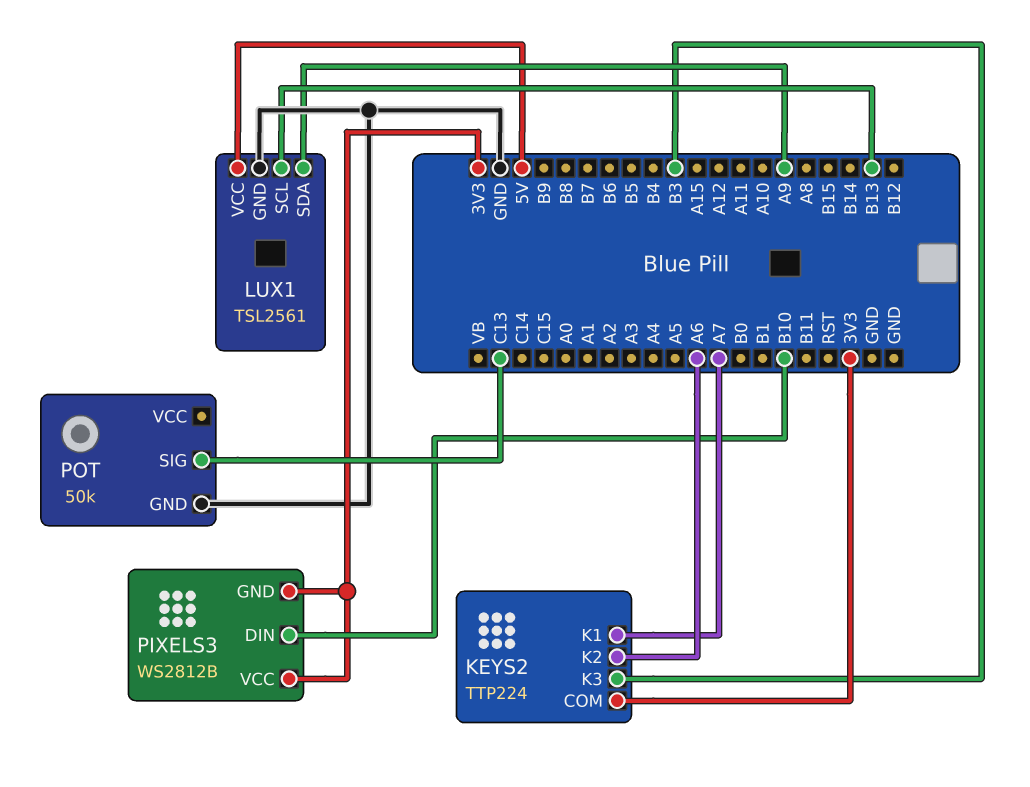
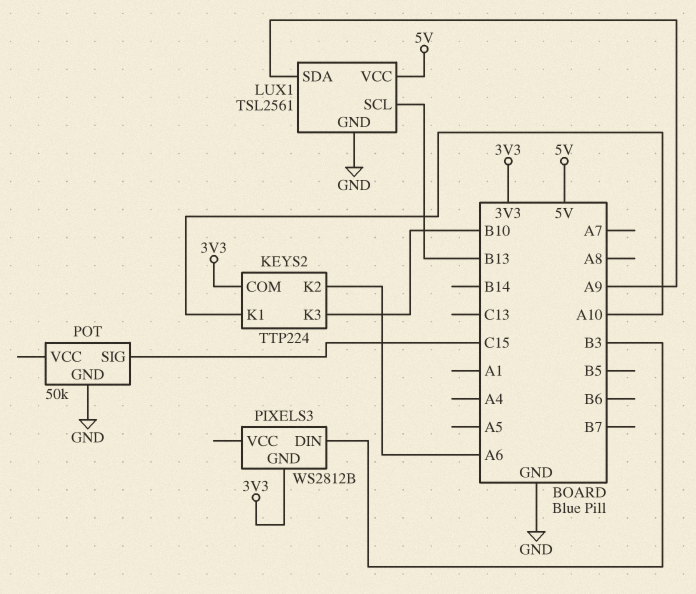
KEYS2 pin K1: A7 -> A10
KEYS2 pin K3: B3 -> B10
PIXELS3 pin DIN: B10 -> B3
PIXELS3 pin VCC: 3V3 -> none
POT pin SIG: C13 -> C15

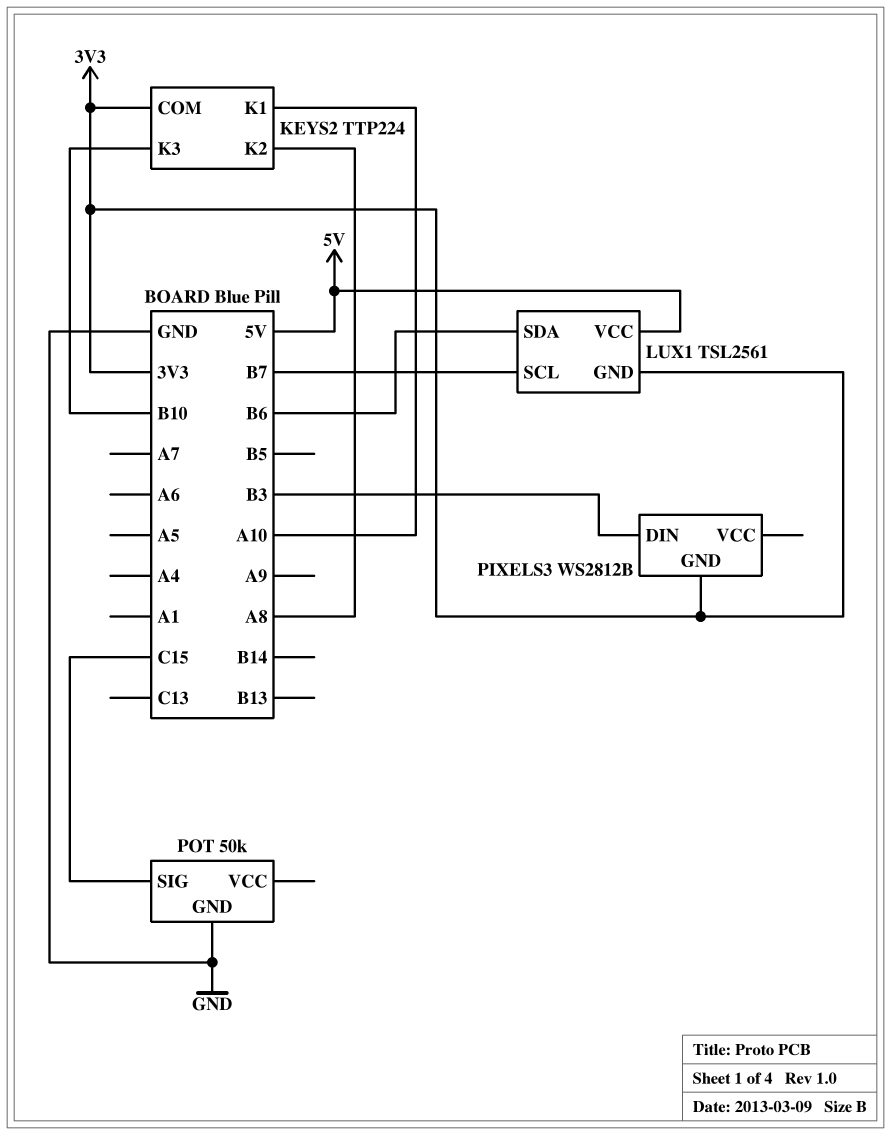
KEYS2 pin K2: A6 -> A8
LUX1 pin GND: GND -> 3V3
LUX1 pin SCL: B13 -> B7
LUX1 pin SDA: A9 -> B6

